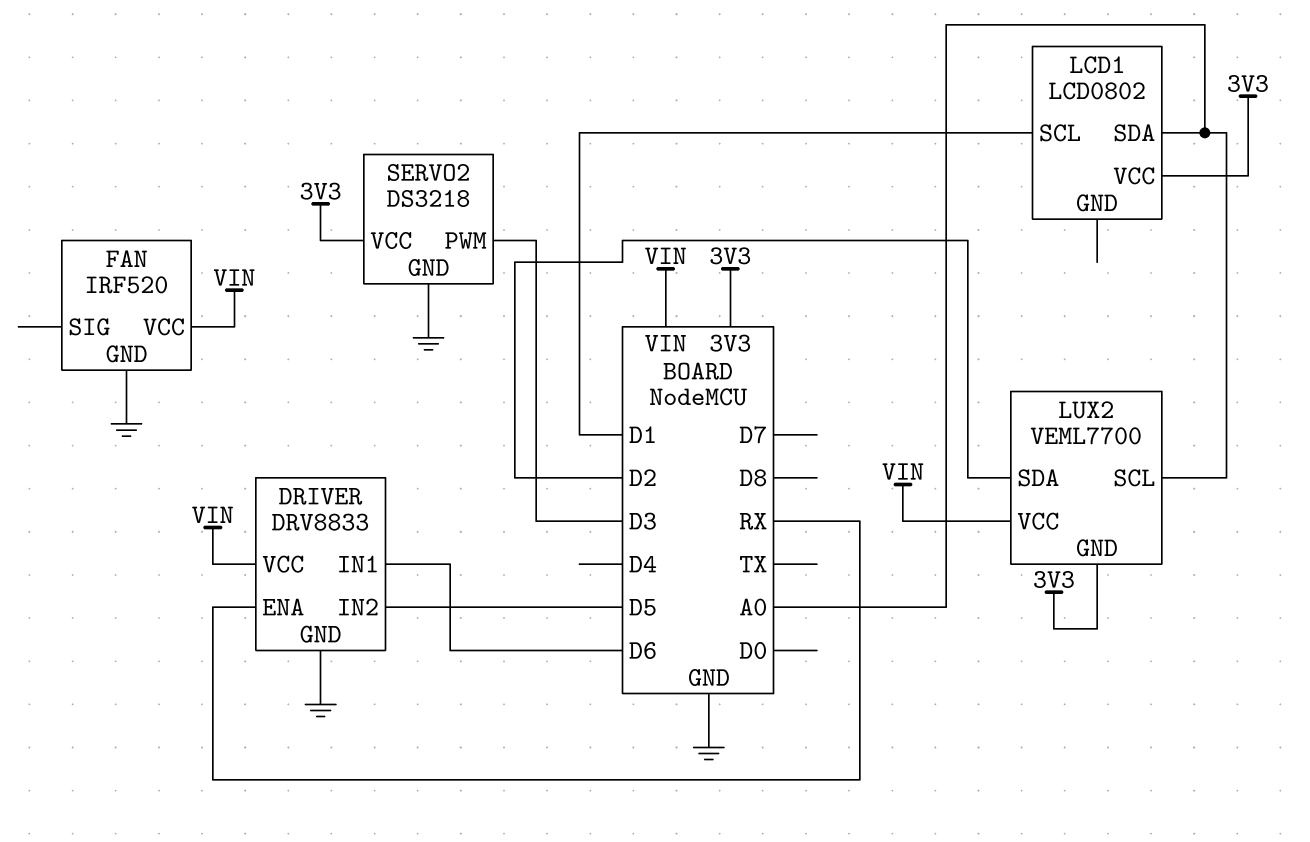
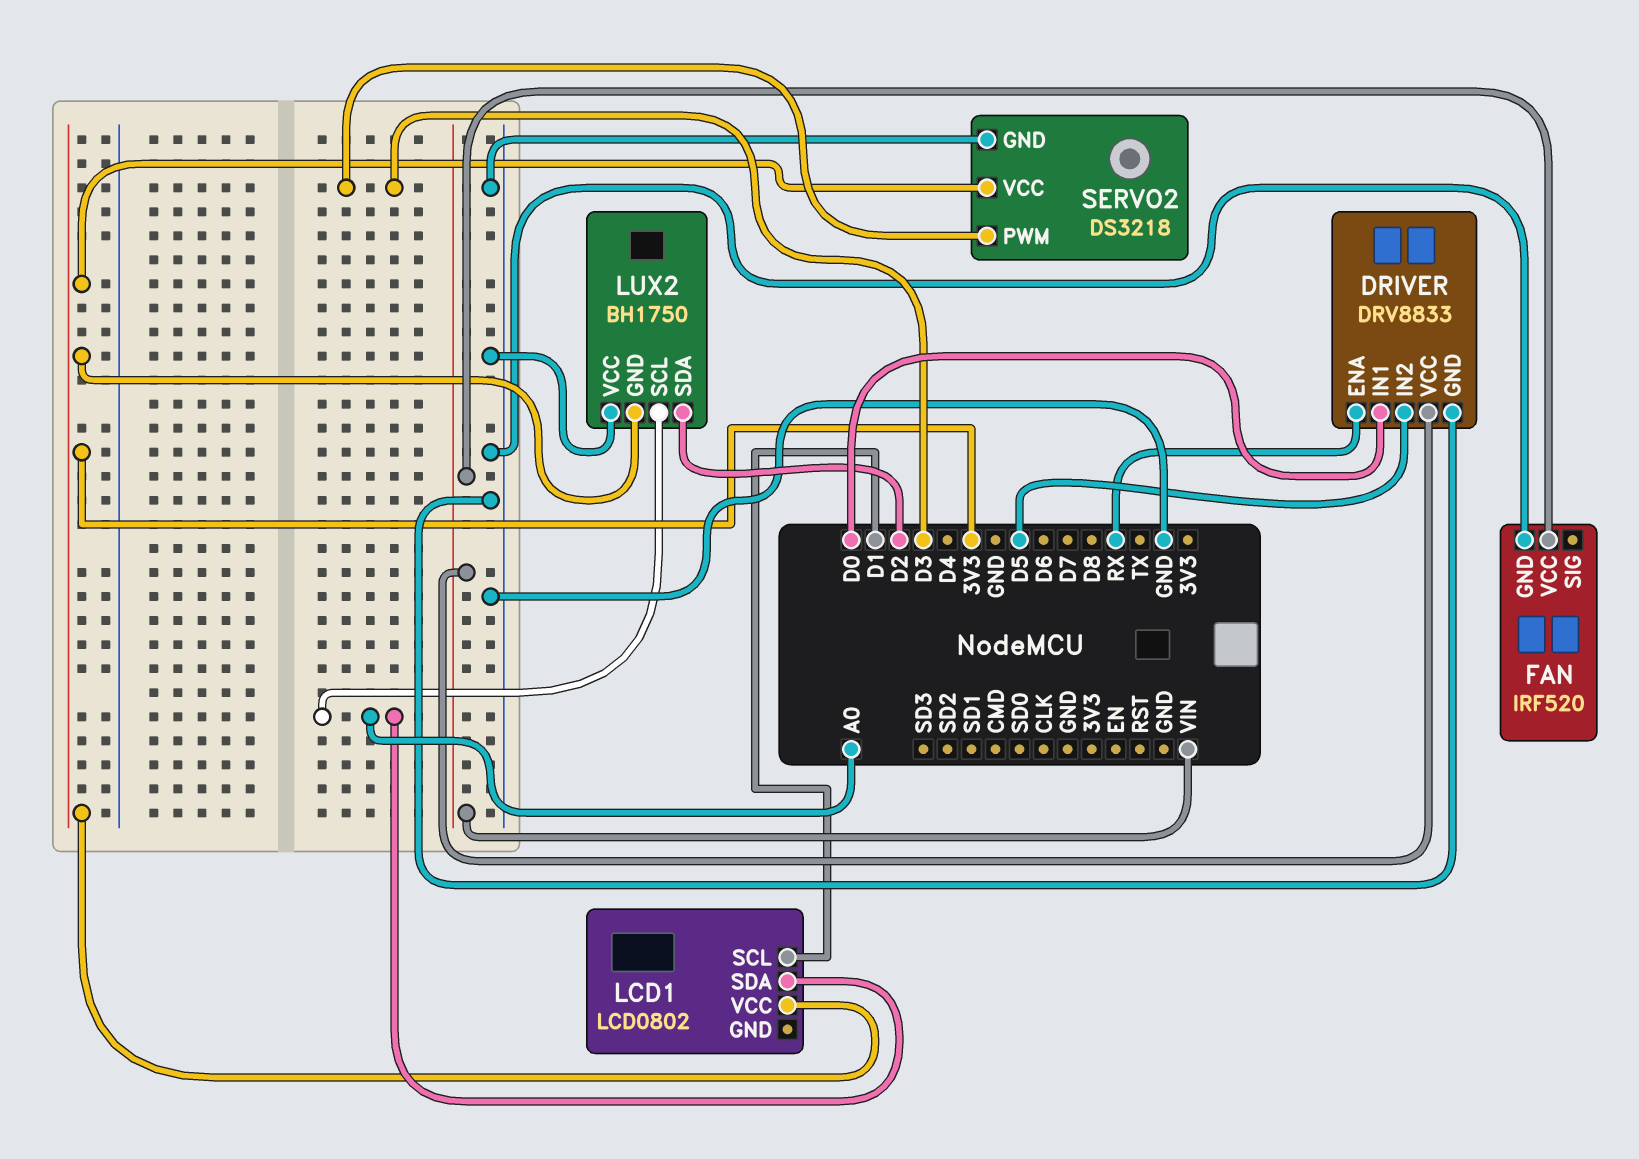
DRIVER pin IN1: D6 -> D0
LUX2: VEML7700 -> BH1750
LUX2 pin VCC: VIN -> GND

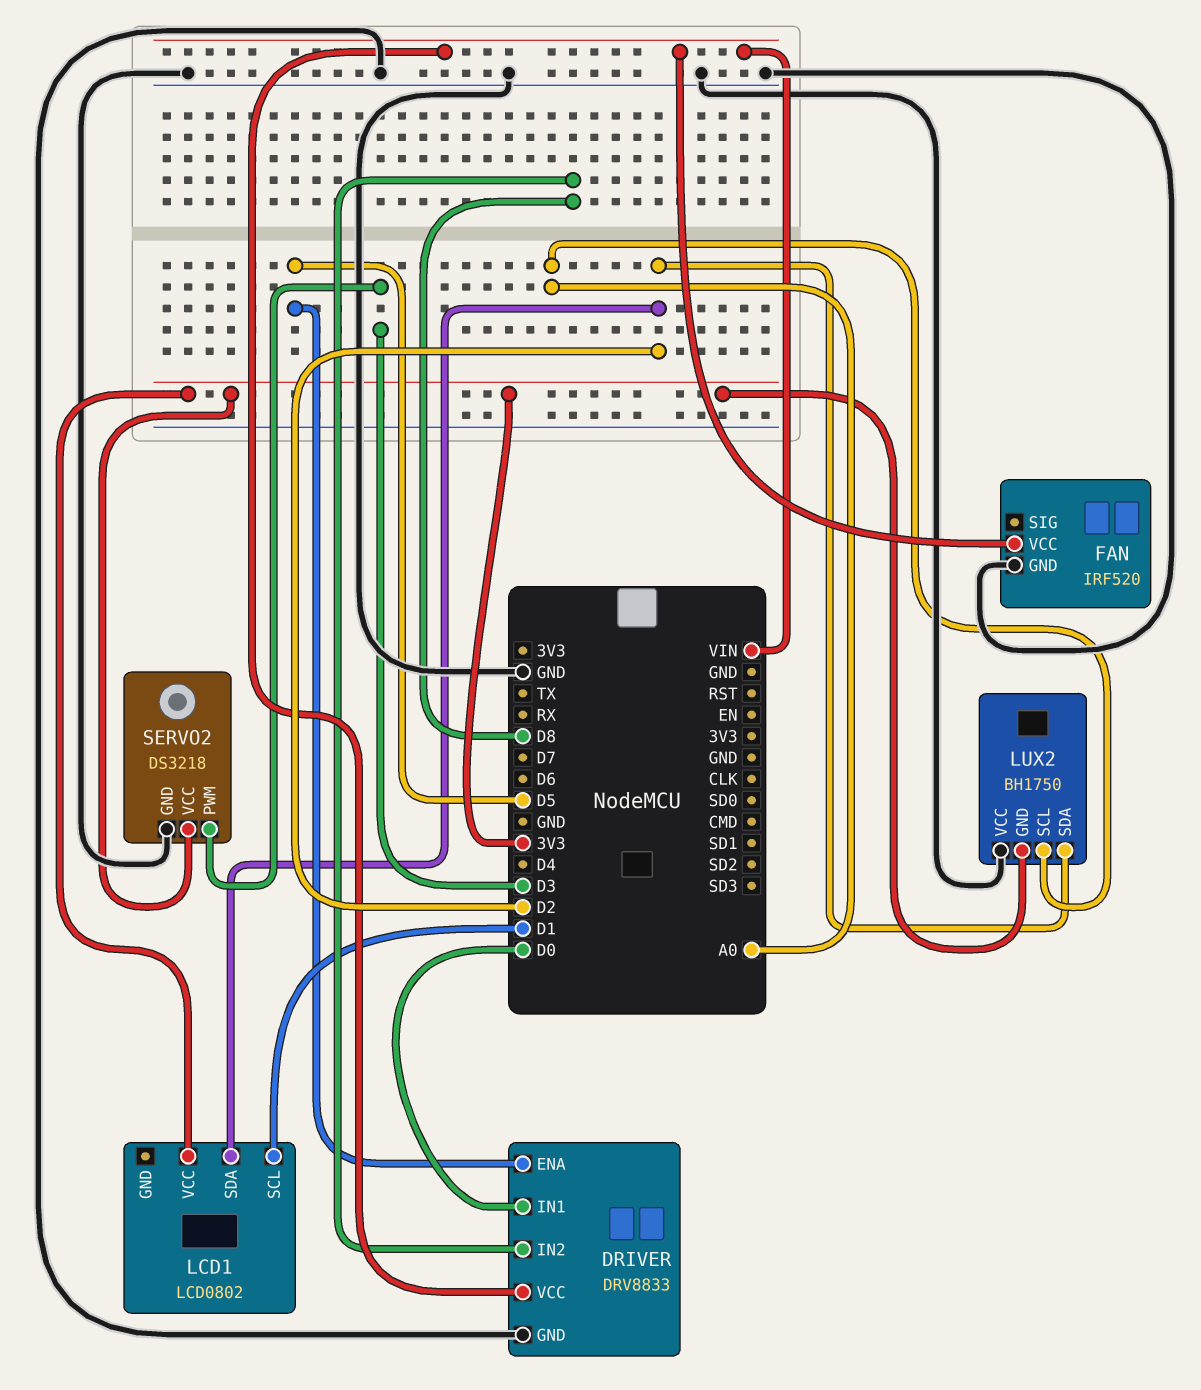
DRIVER pin ENA: RX -> D5
DRIVER pin IN2: D5 -> D8
LCD1 pin SDA: A0 -> D2

